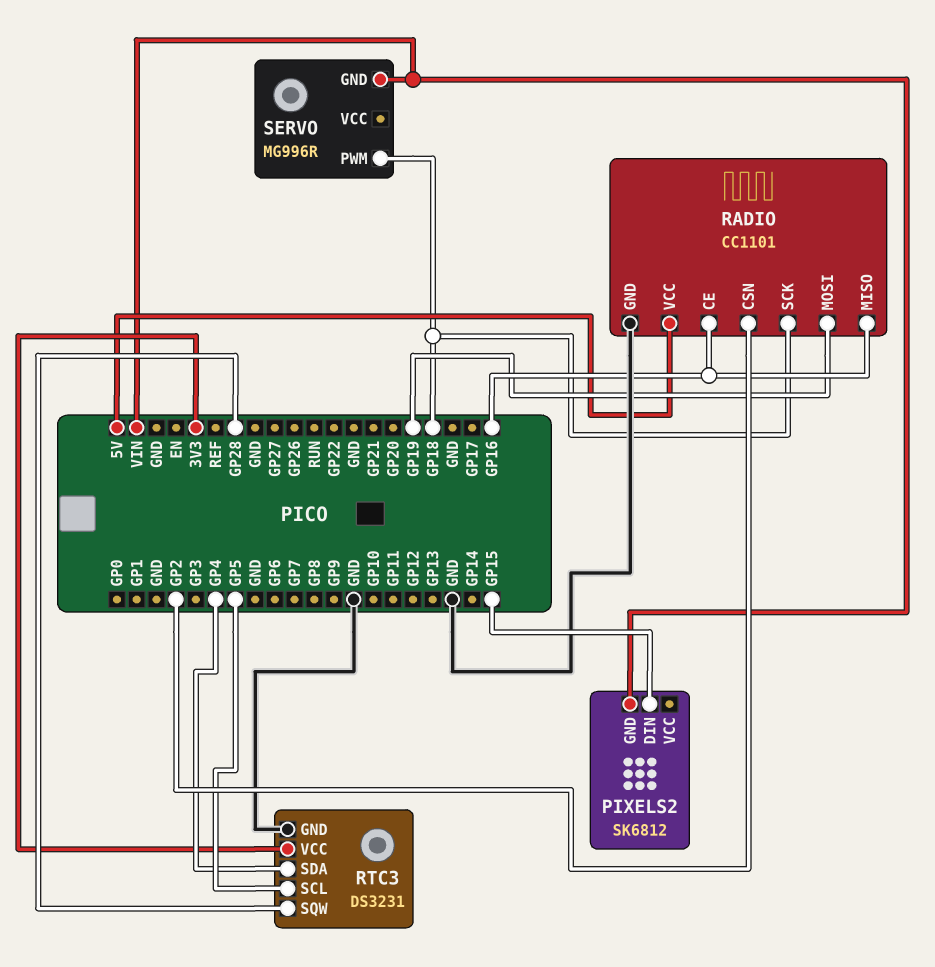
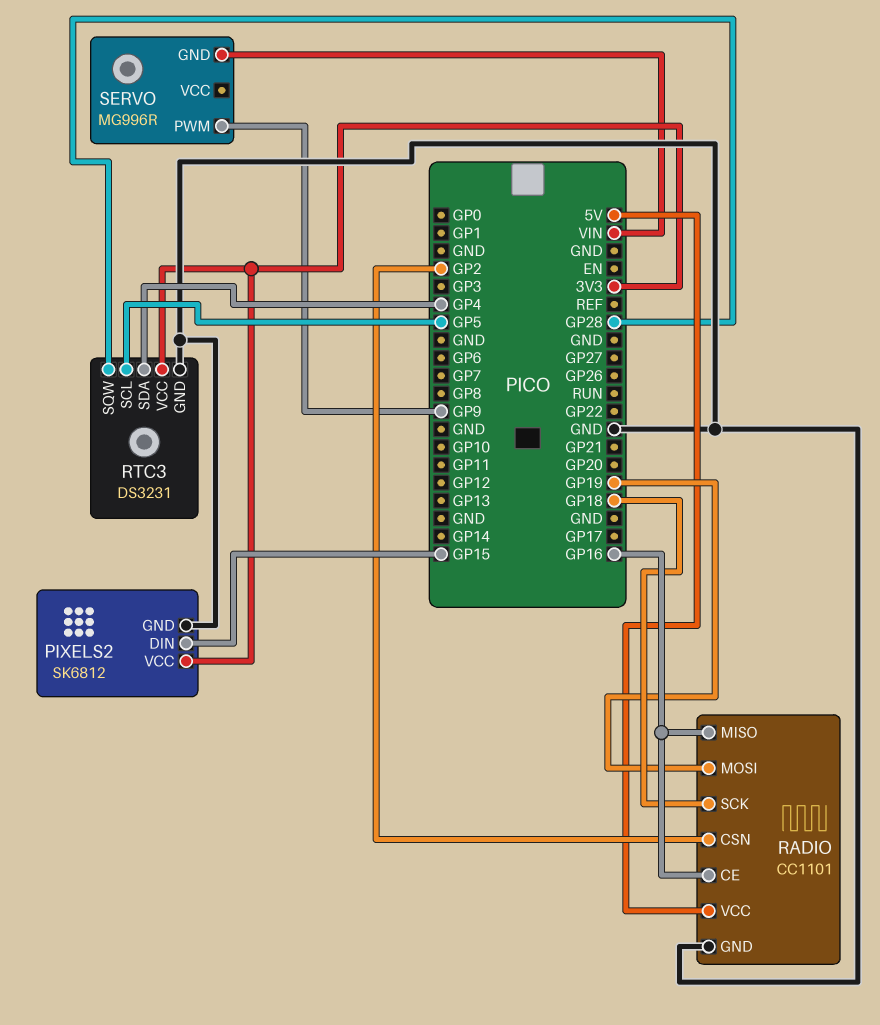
PIXELS2 pin GND: VIN -> GND
PIXELS2 pin VCC: none -> 3V3
SERVO pin PWM: GP18 -> GP9

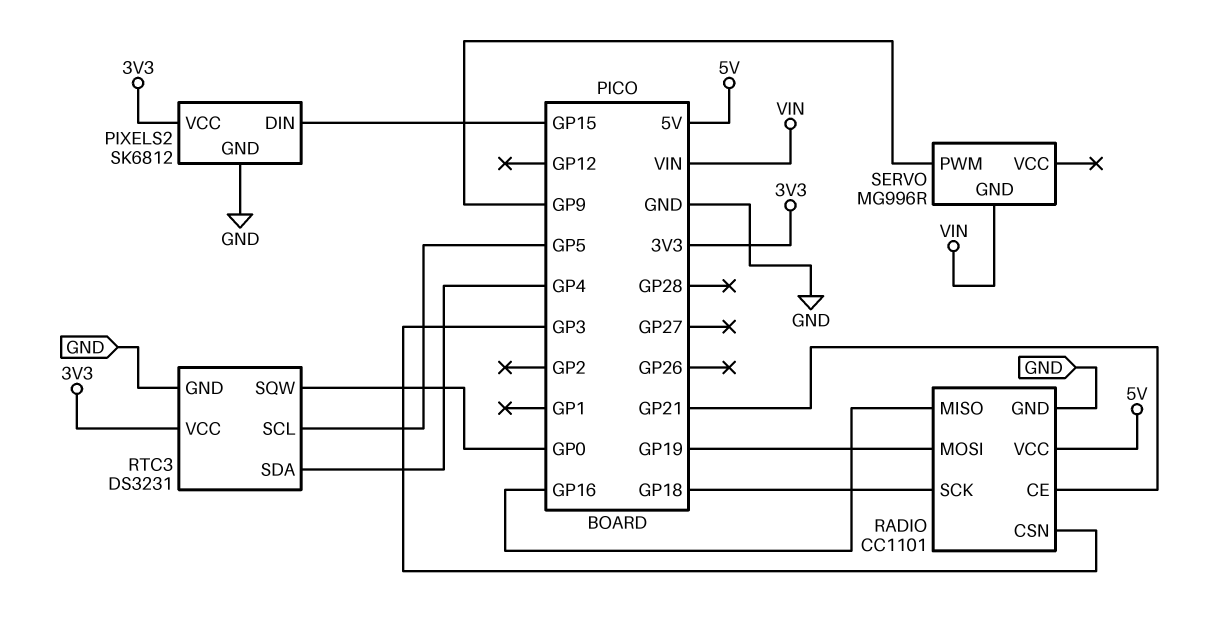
RADIO pin CE: GP16 -> GP21
RADIO pin CSN: GP2 -> GP3
RTC3 pin SQW: GP28 -> GP0

